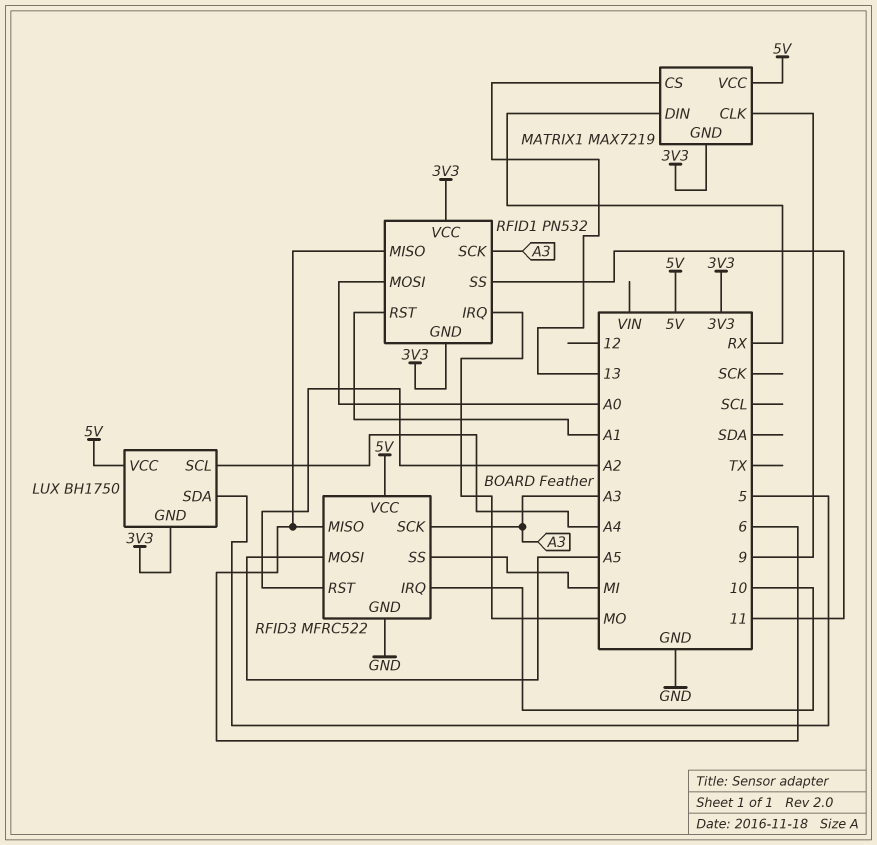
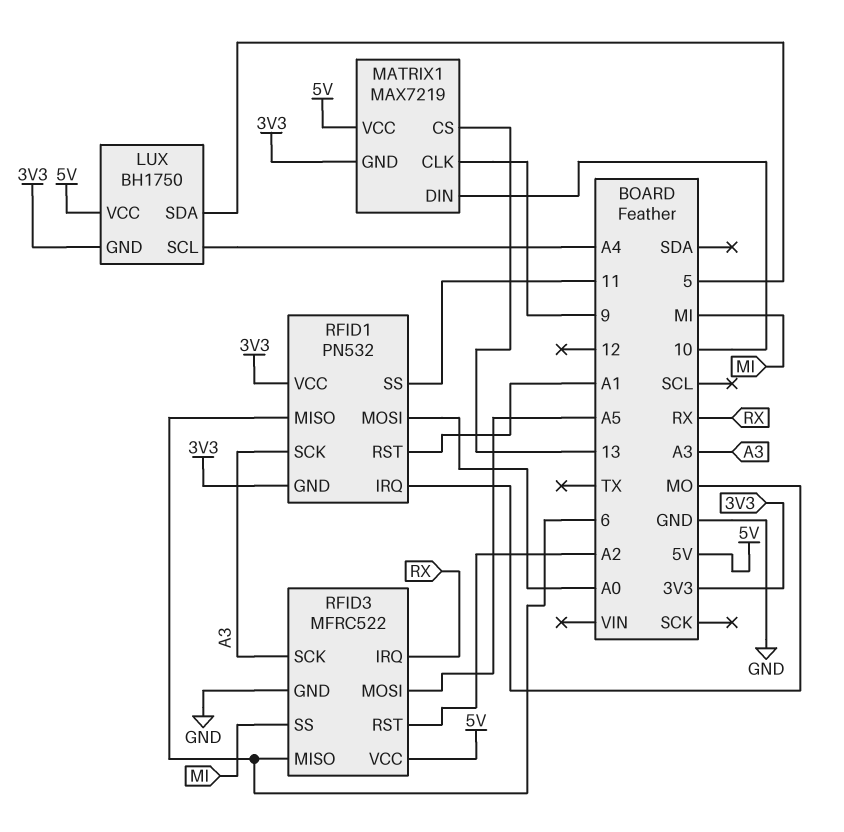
MATRIX1 pin DIN: RX -> 10
RFID3 pin IRQ: 10 -> RX

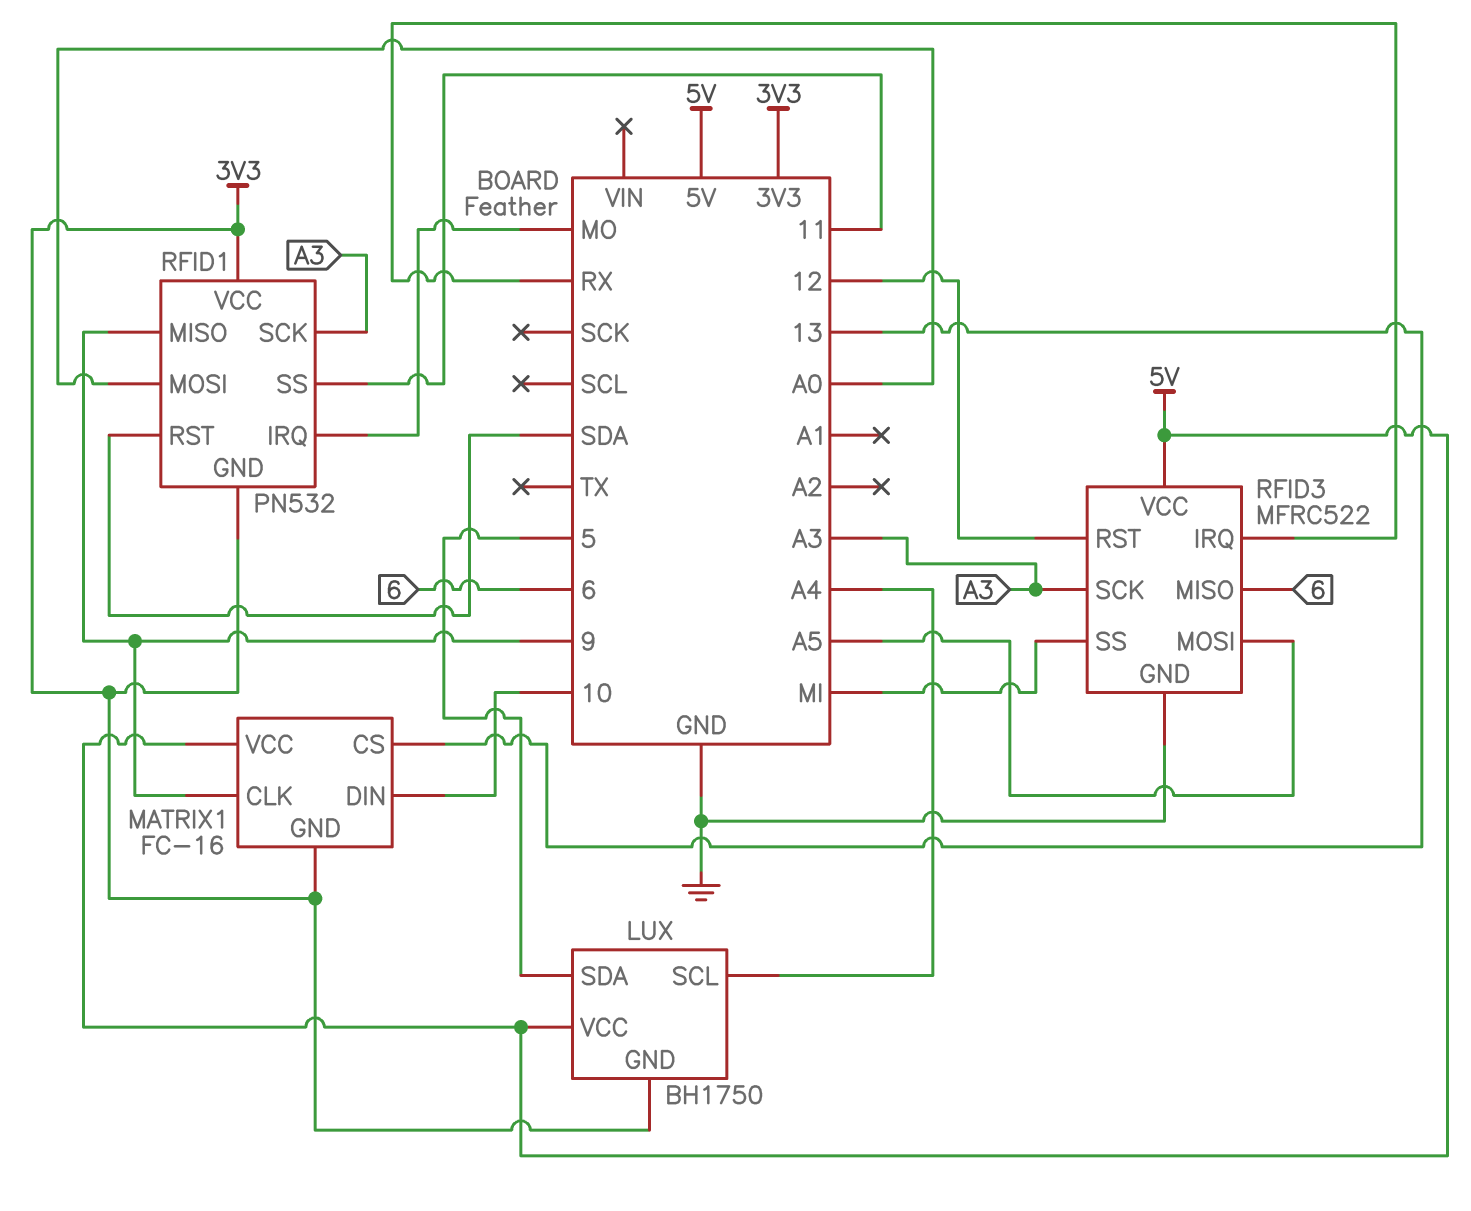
MATRIX1: MAX7219 -> FC-16
RFID1 pin MISO: 6 -> 9
RFID1 pin RST: A1 -> SDA
RFID3 pin RST: A2 -> 12

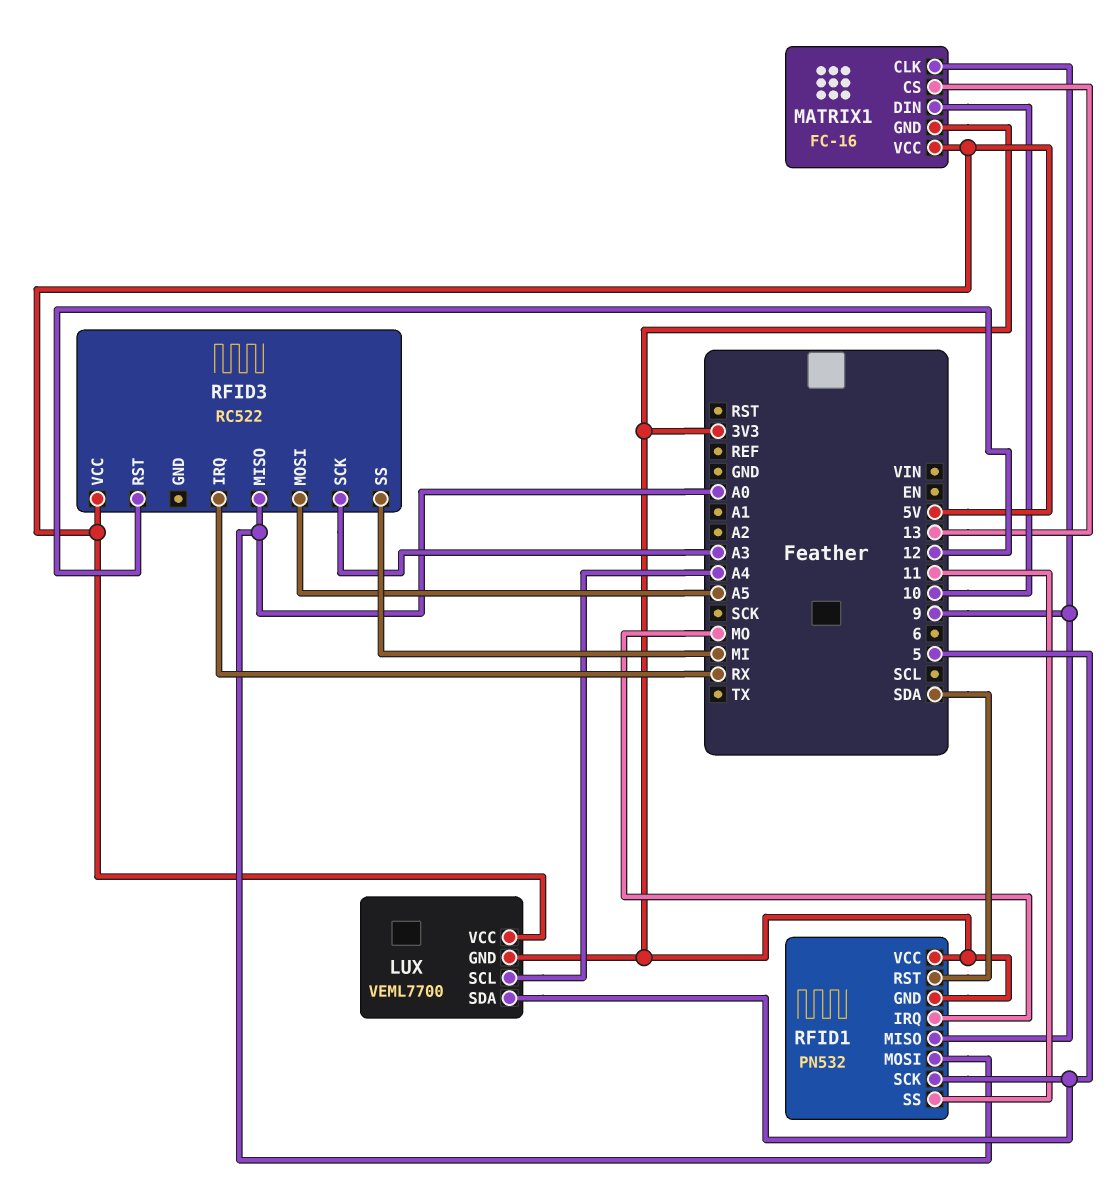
LUX: BH1750 -> VEML7700
RFID1 pin SCK: A3 -> 5
RFID3: MFRC522 -> RC522
RFID3 pin GND: GND -> none
RFID3 pin MISO: 6 -> A0

